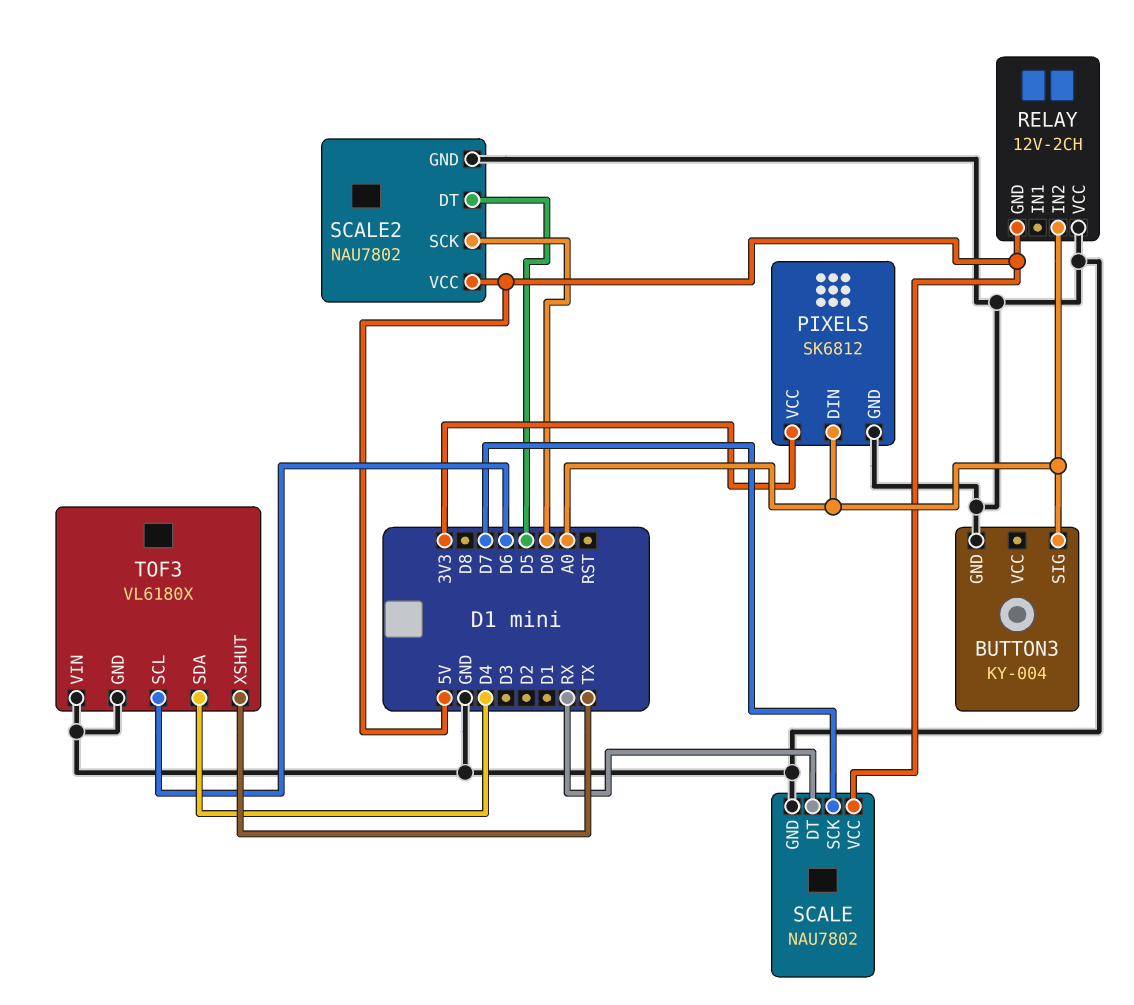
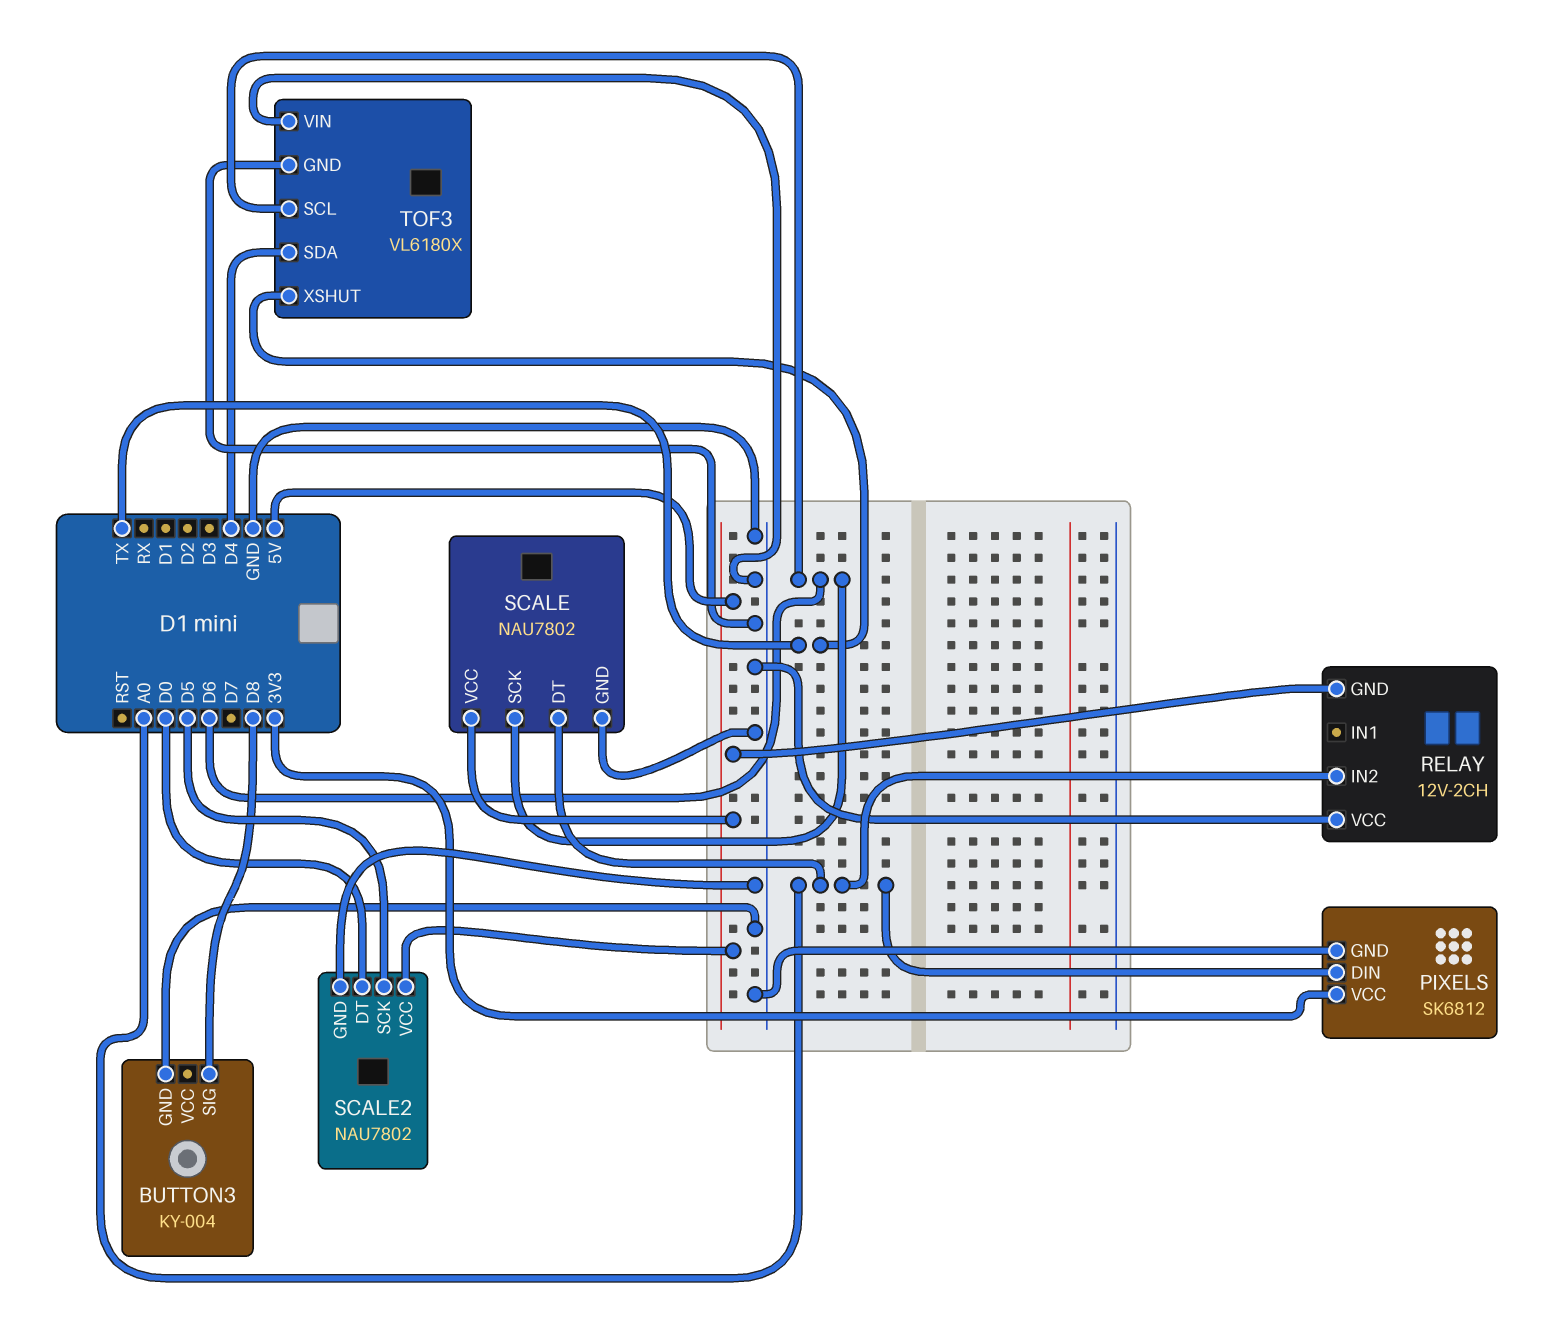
BUTTON3 pin SIG: A0 -> D8
SCALE pin DT: RX -> A0
SCALE pin SCK: D7 -> D6
SCALE2 pin DT: D5 -> D0
SCALE2 pin SCK: D0 -> D5

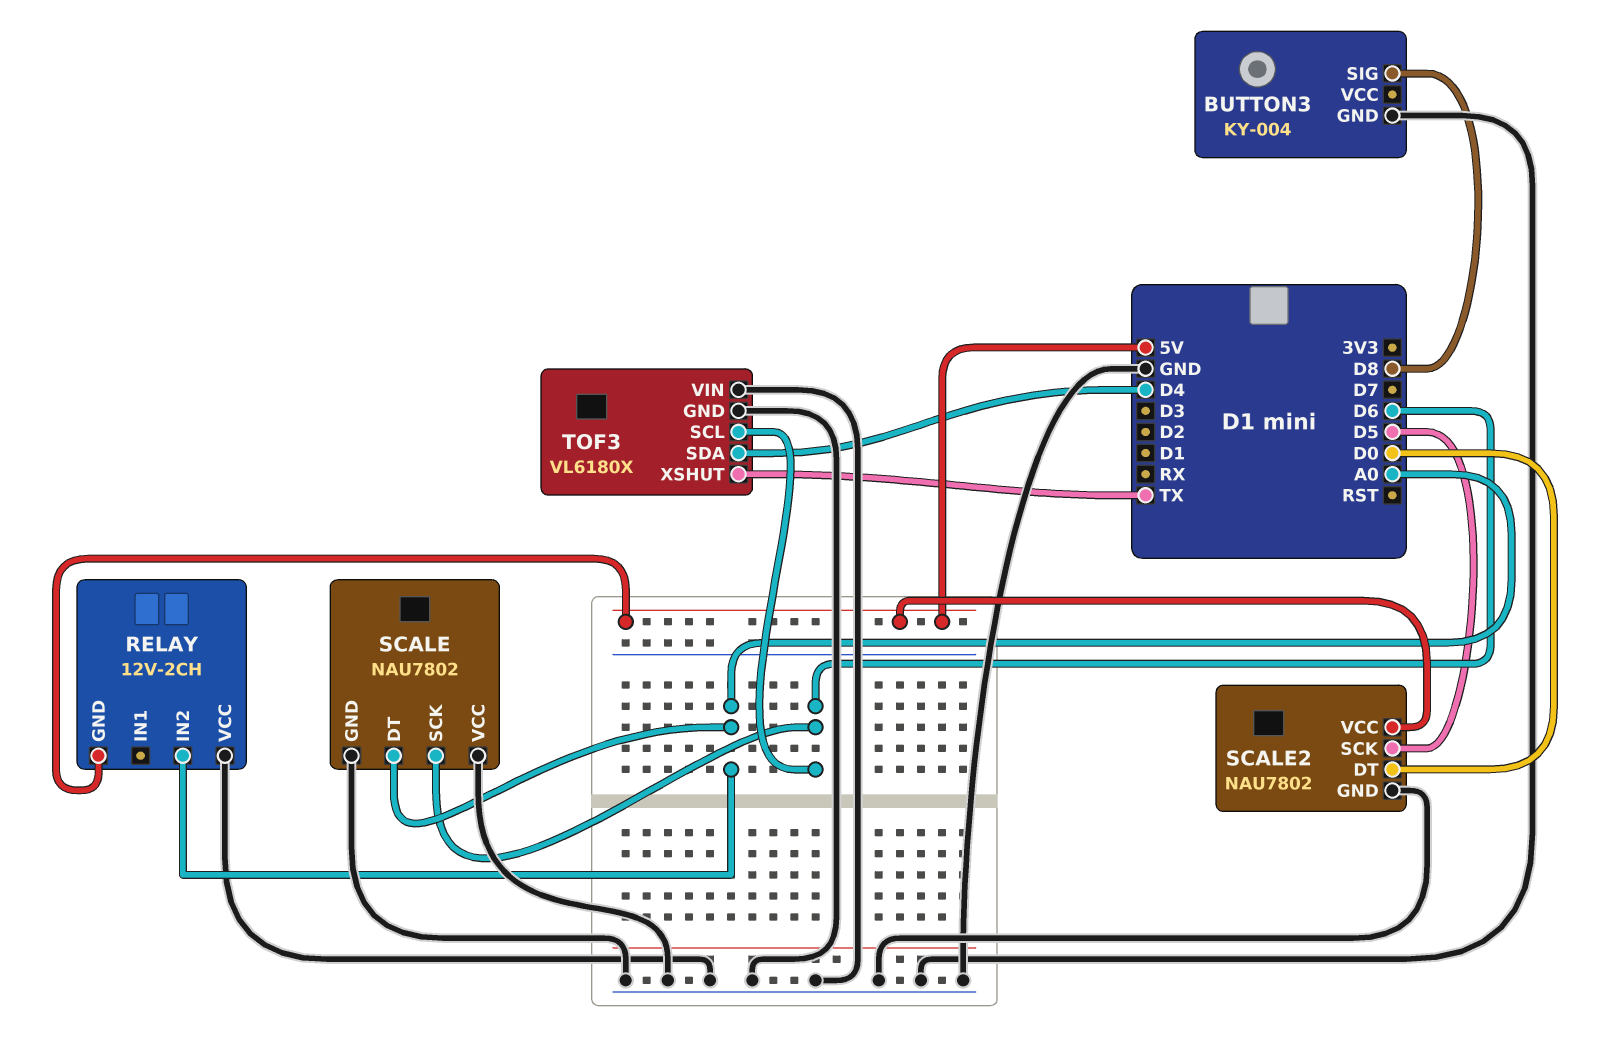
PIXELS: SK6812 -> none
PIXELS pin DIN: A0 -> none
PIXELS pin GND: GND -> none
PIXELS pin VCC: 3V3 -> none
SCALE pin VCC: 5V -> GND

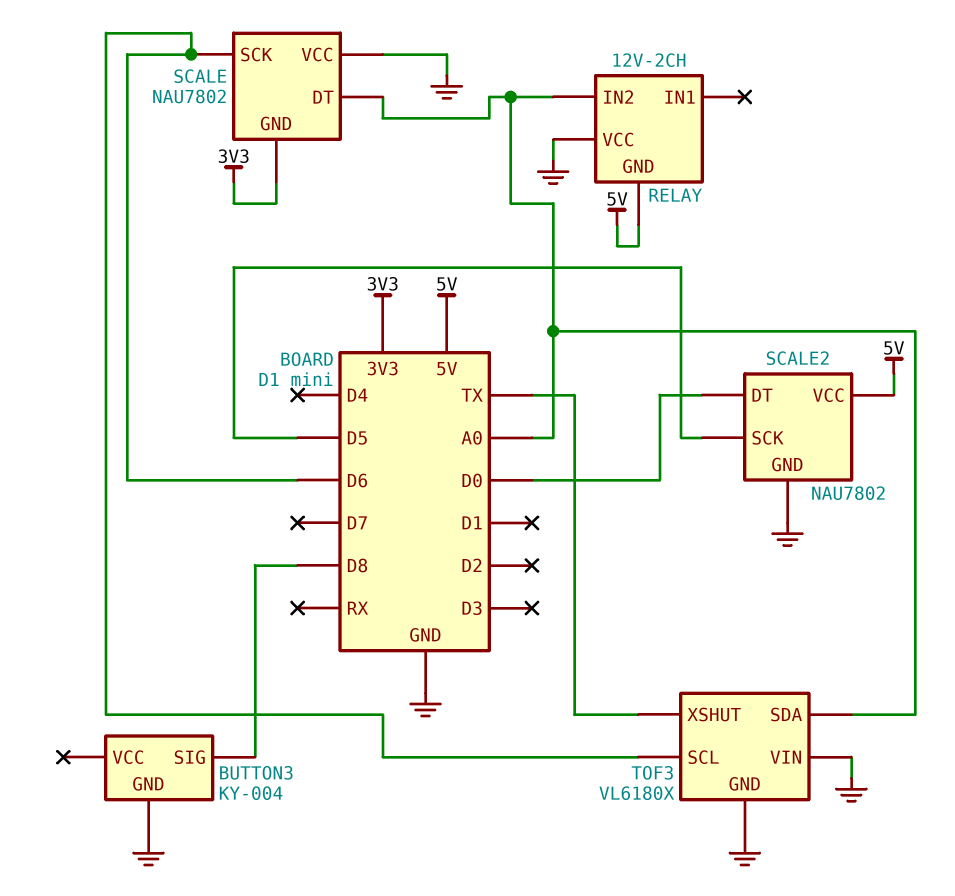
SCALE pin GND: GND -> 3V3
TOF3 pin SDA: D4 -> A0

